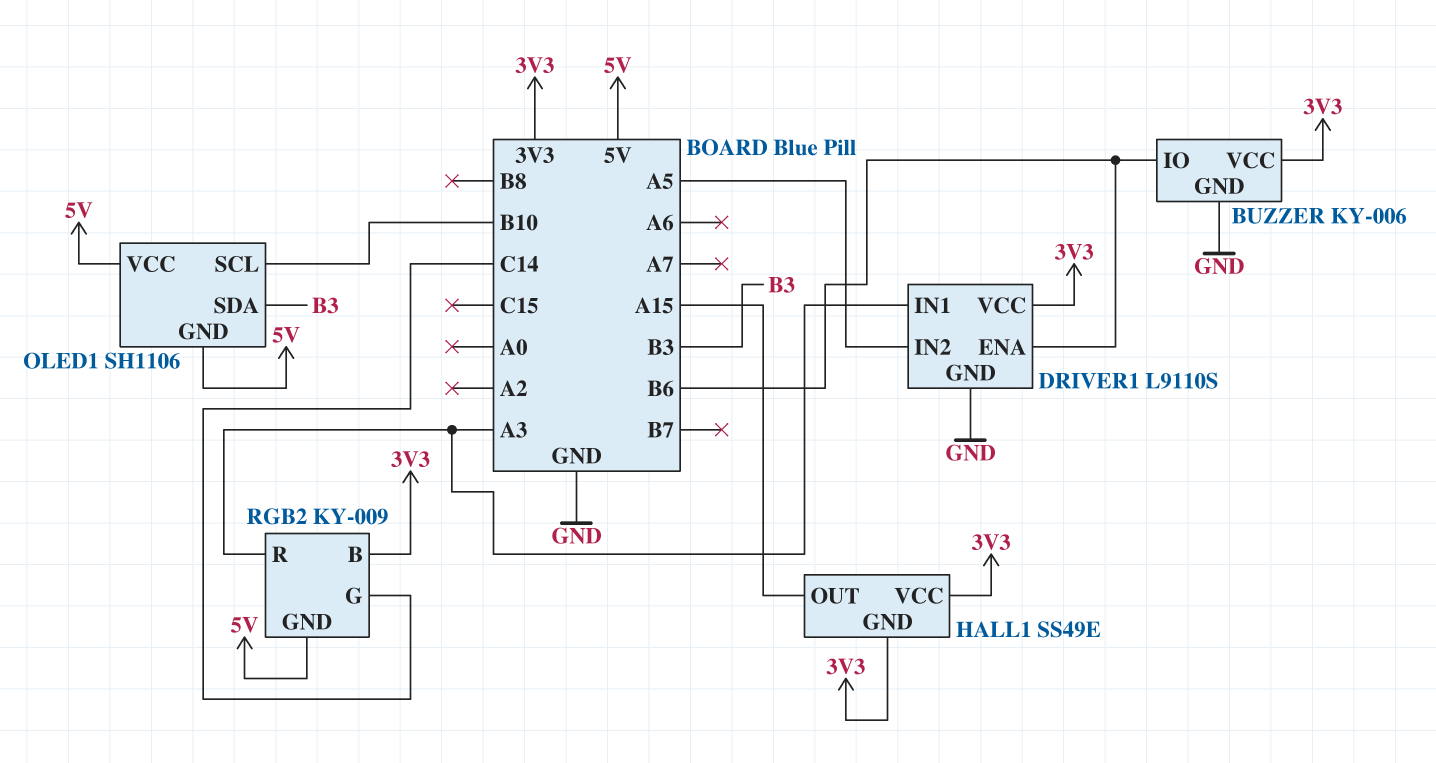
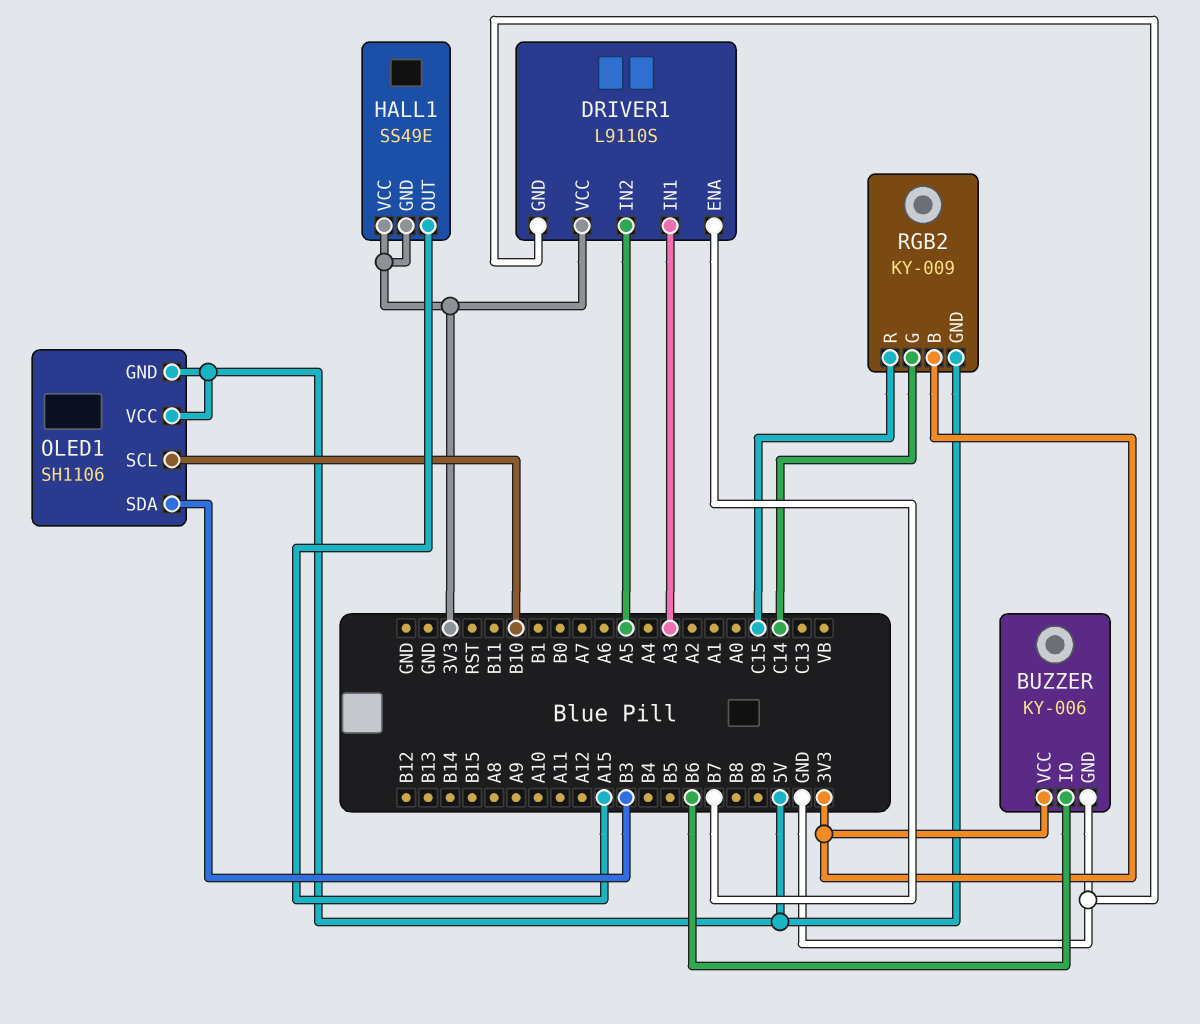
DRIVER1 pin ENA: B6 -> B7
RGB2 pin R: A3 -> C15

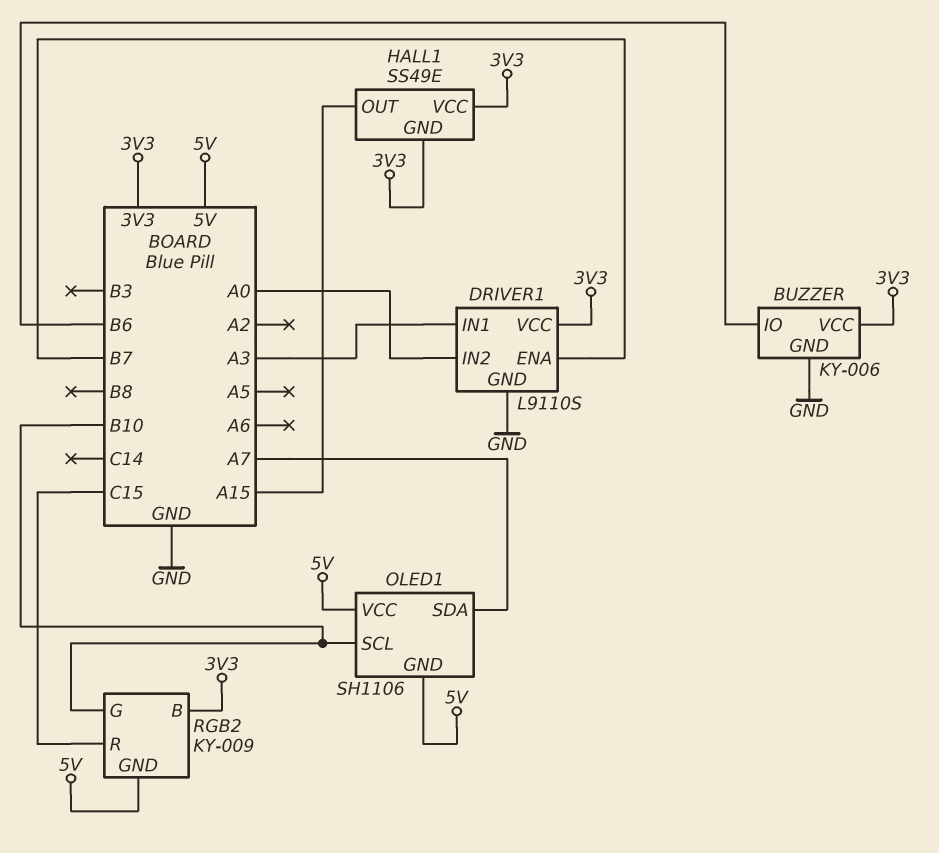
DRIVER1 pin IN2: A5 -> A0
OLED1 pin SDA: B3 -> A7
RGB2 pin G: C14 -> B10

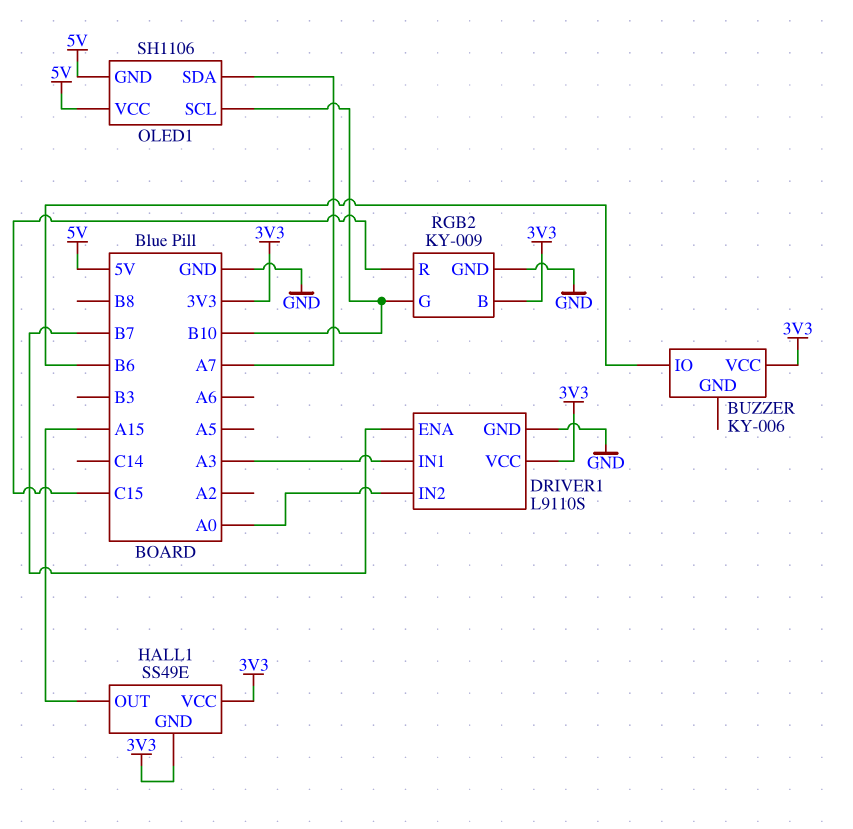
BUZZER pin GND: GND -> none
RGB2 pin GND: 5V -> GND

